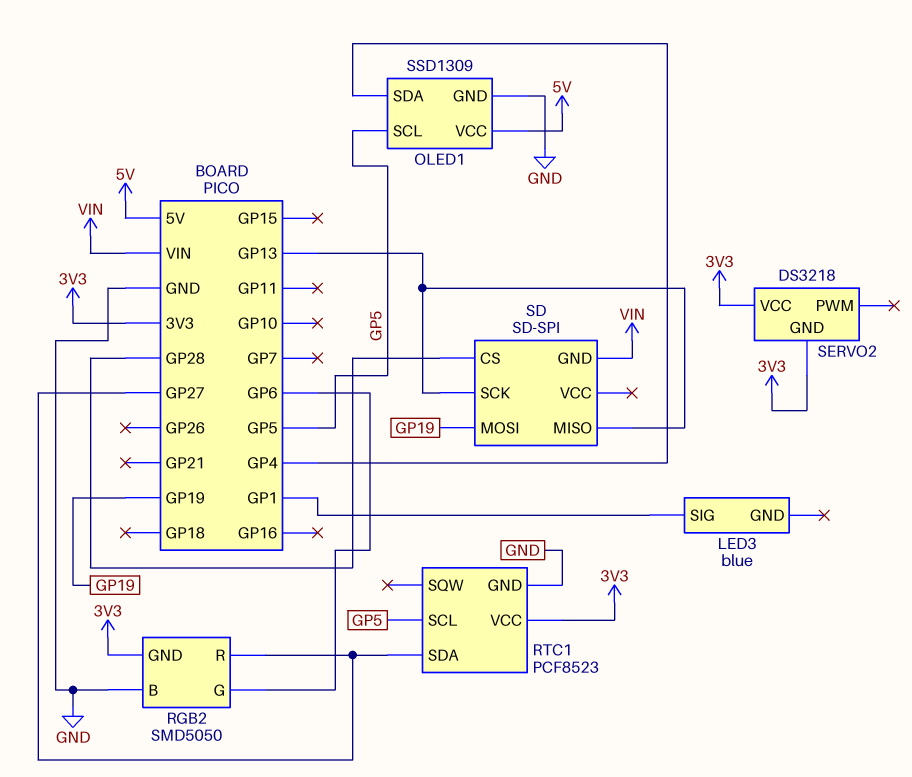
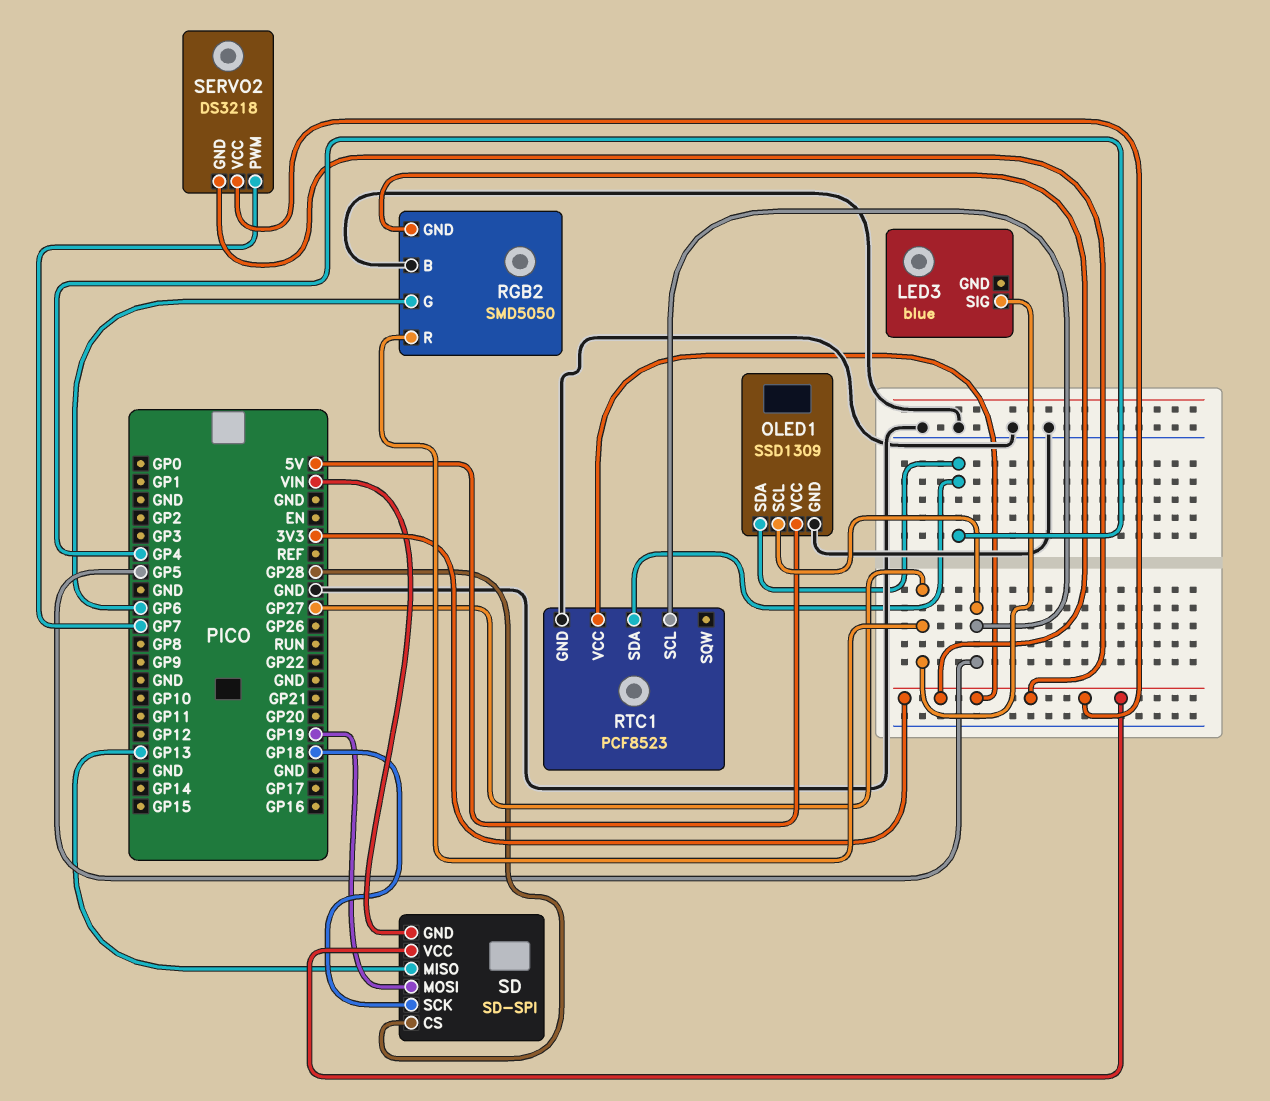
LED3 pin SIG: GP1 -> GP27
RTC1 pin SDA: GP27 -> GP4
SD pin SCK: GP13 -> GP18
SD pin VCC: none -> 3V3
SERVO2 pin PWM: none -> GP7

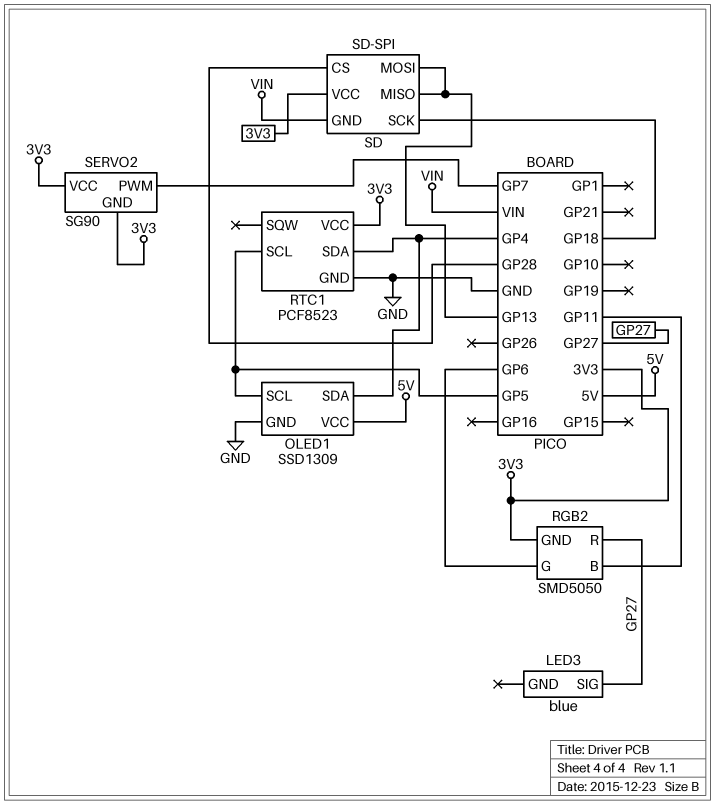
RGB2 pin B: GND -> GP11
SD pin MOSI: GP19 -> GP13
SERVO2: DS3218 -> SG90

